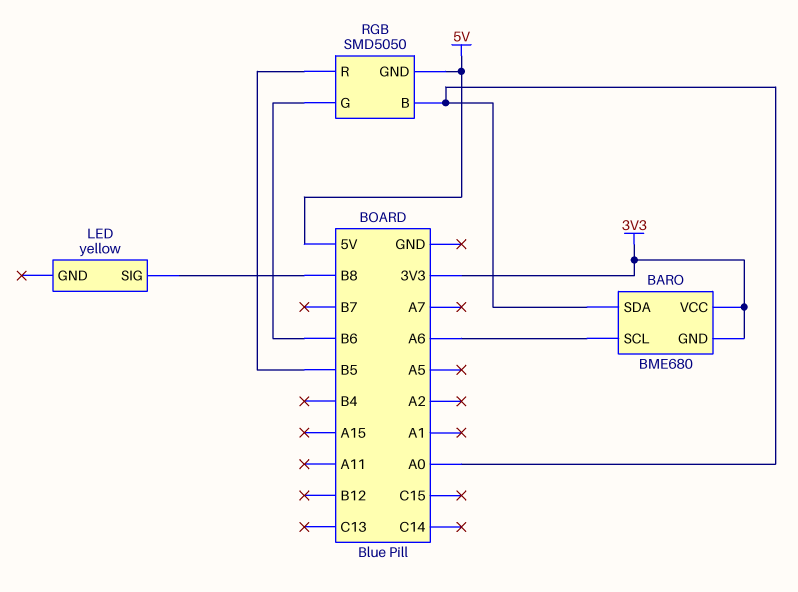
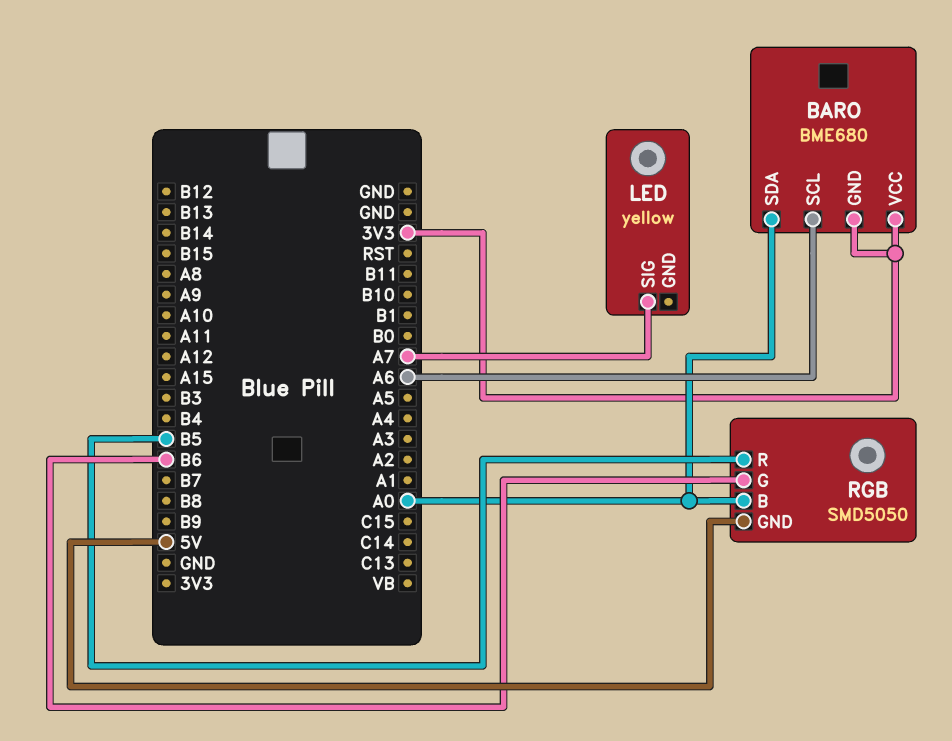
LED pin SIG: B8 -> A7

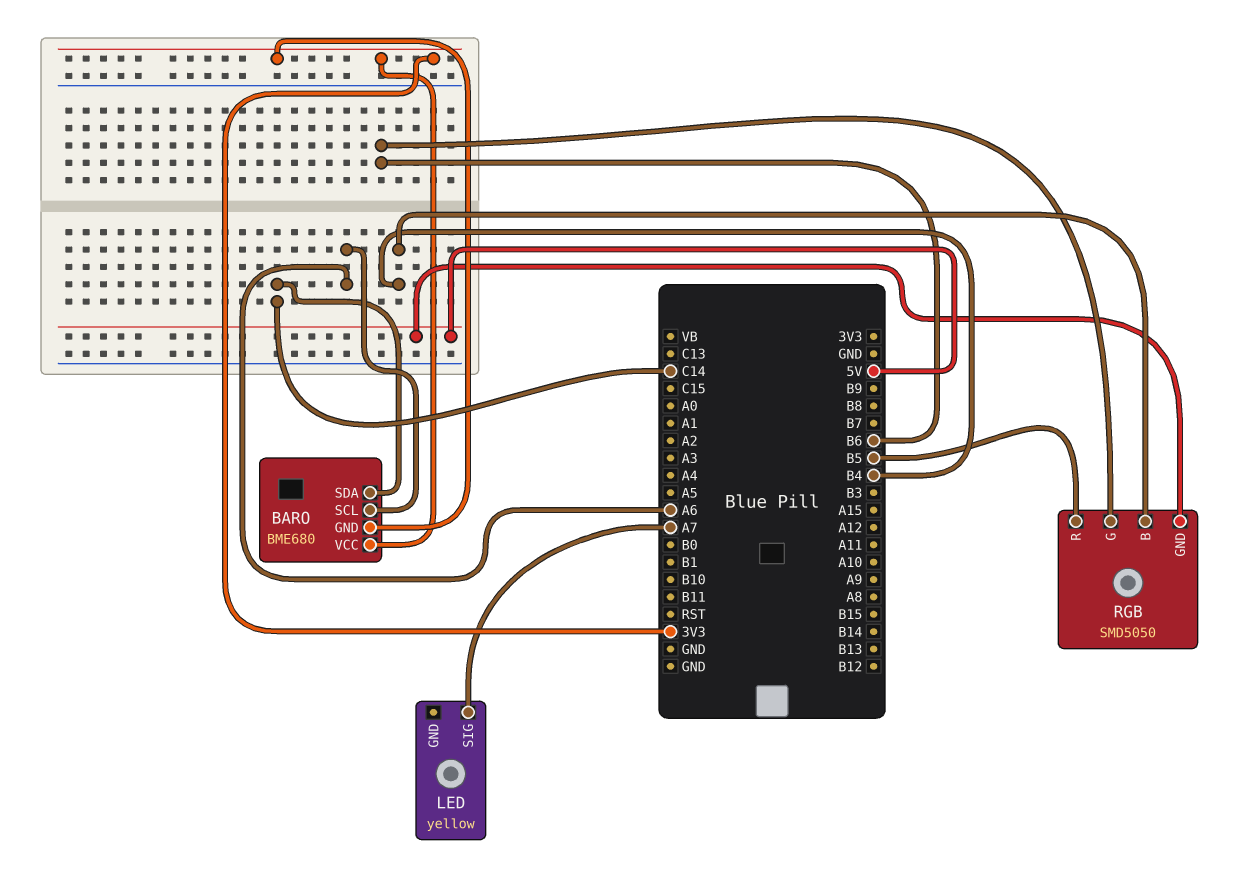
BARO pin SDA: A0 -> C14
RGB pin B: A0 -> B4

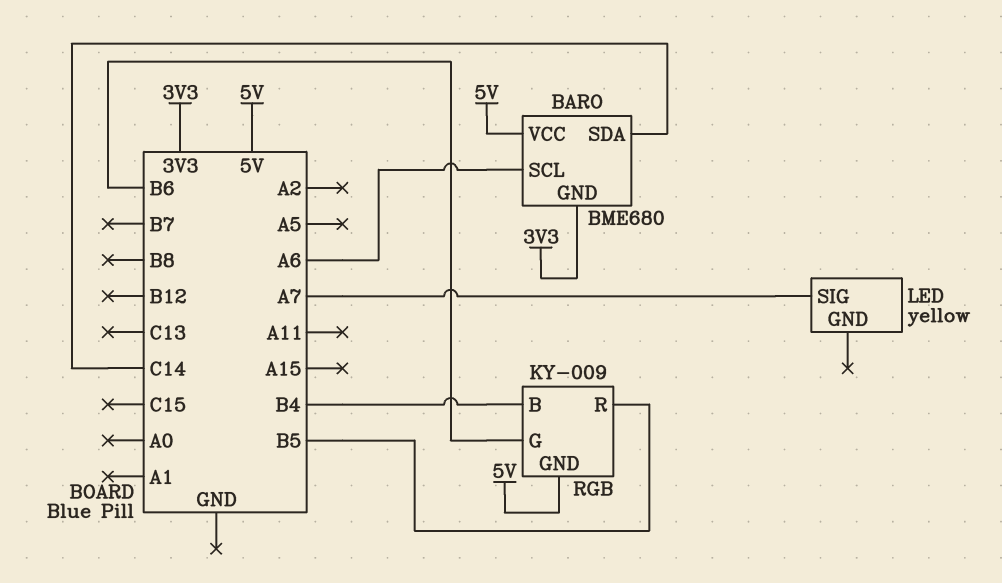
BARO pin VCC: 3V3 -> 5V
RGB: SMD5050 -> KY-009

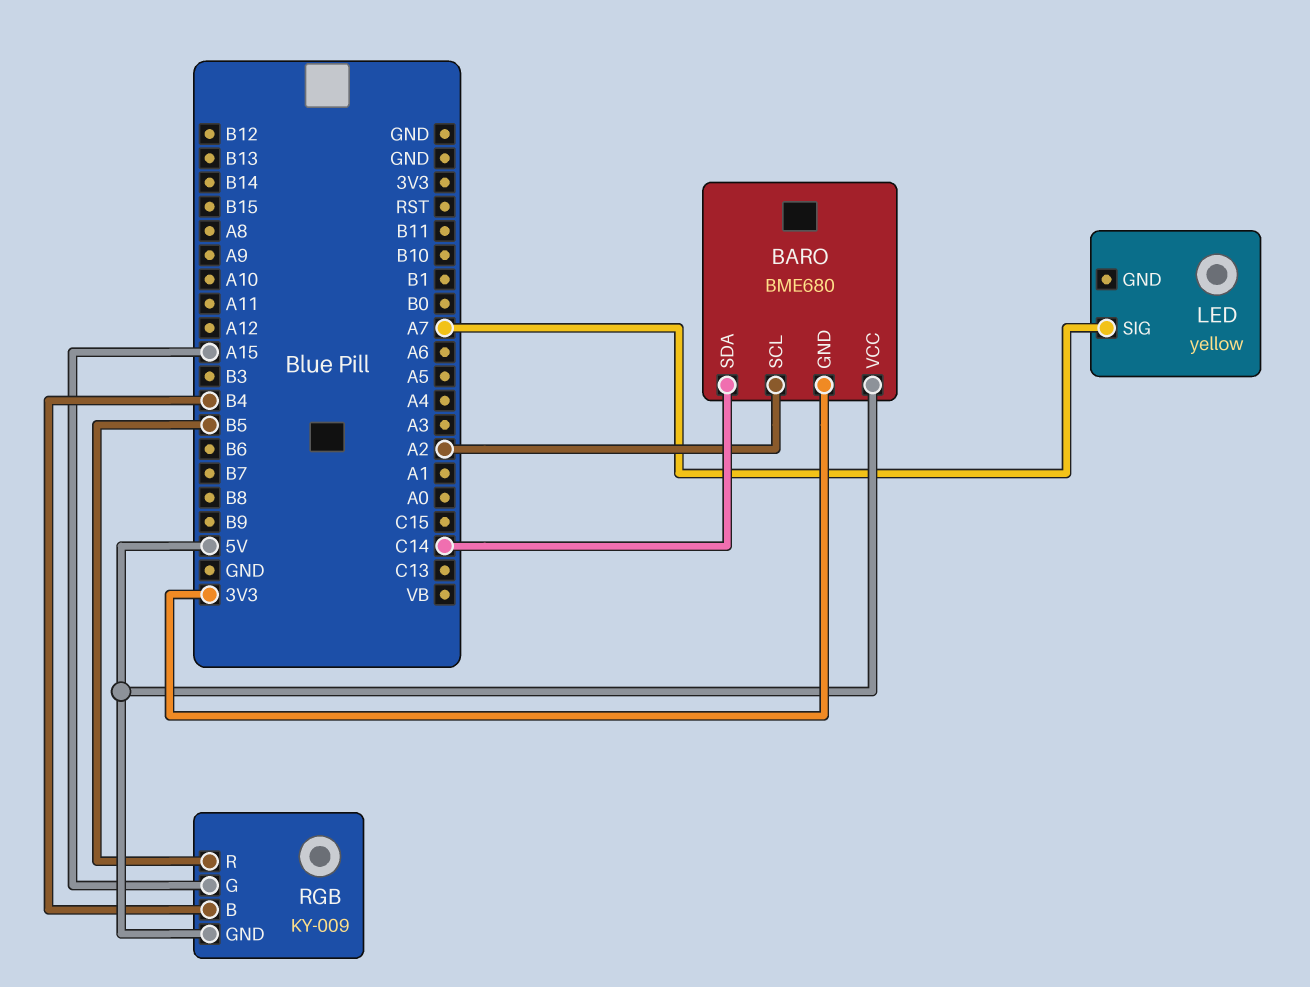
BARO pin SCL: A6 -> A2
RGB pin G: B6 -> A15

